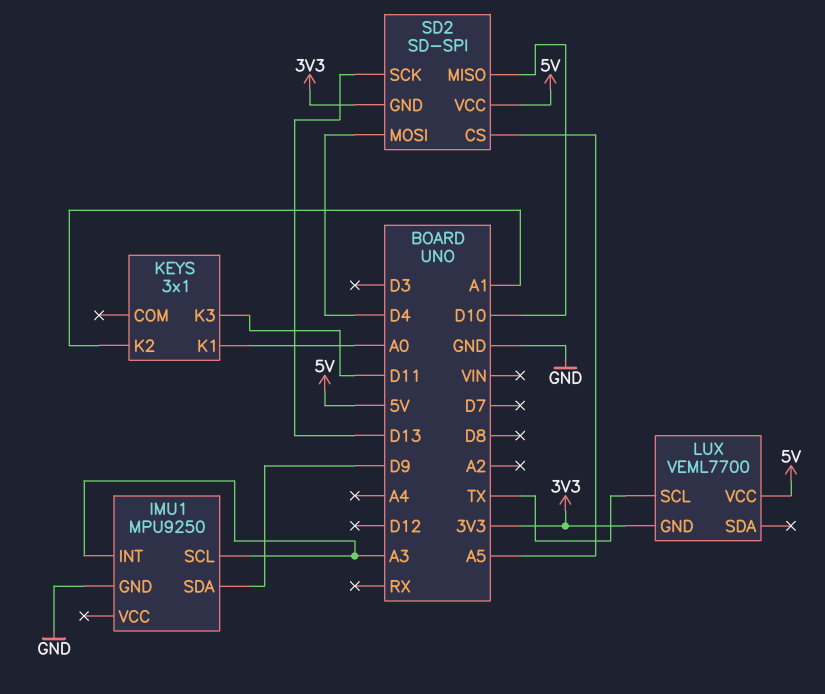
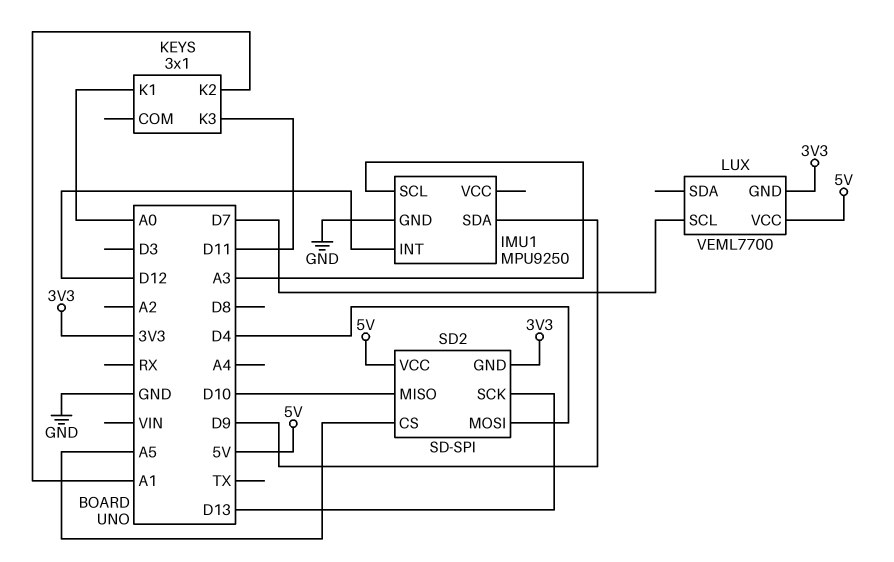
IMU1 pin INT: A3 -> D12
LUX pin SCL: TX -> D7

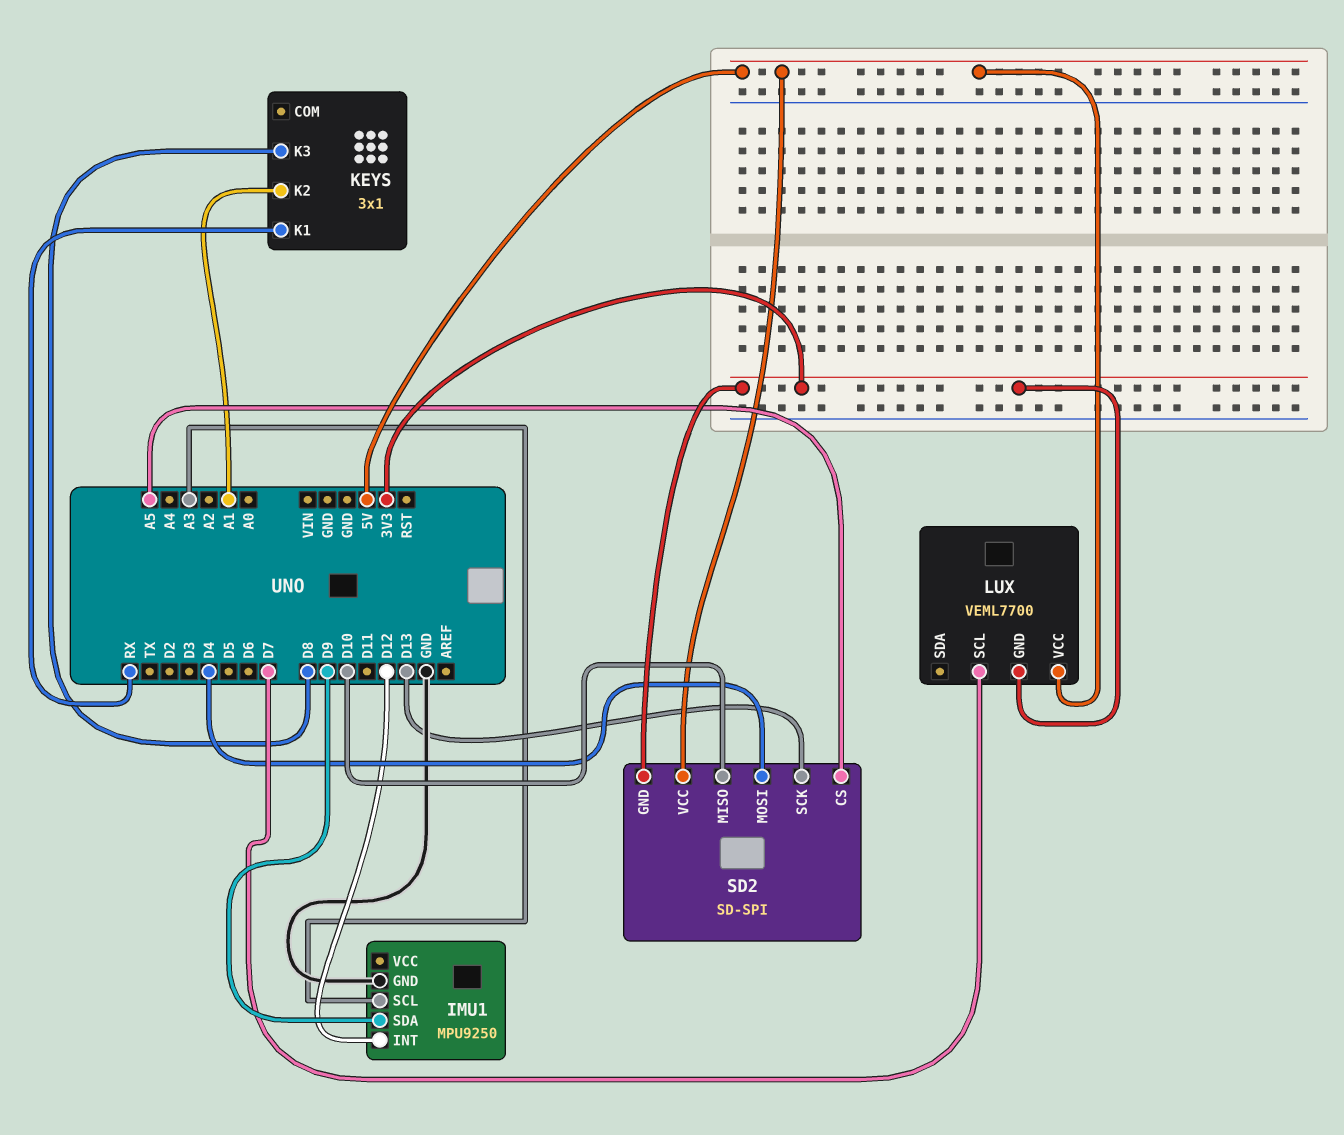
KEYS pin K1: A0 -> RX
KEYS pin K3: D11 -> D8

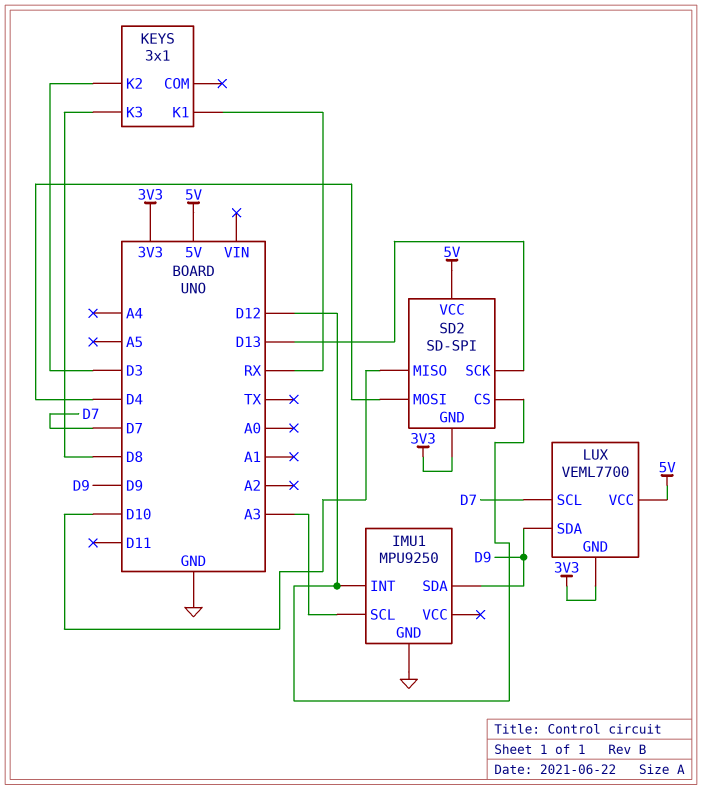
KEYS pin K2: A1 -> D3
LUX pin SDA: none -> D9
SD2 pin CS: A5 -> D12

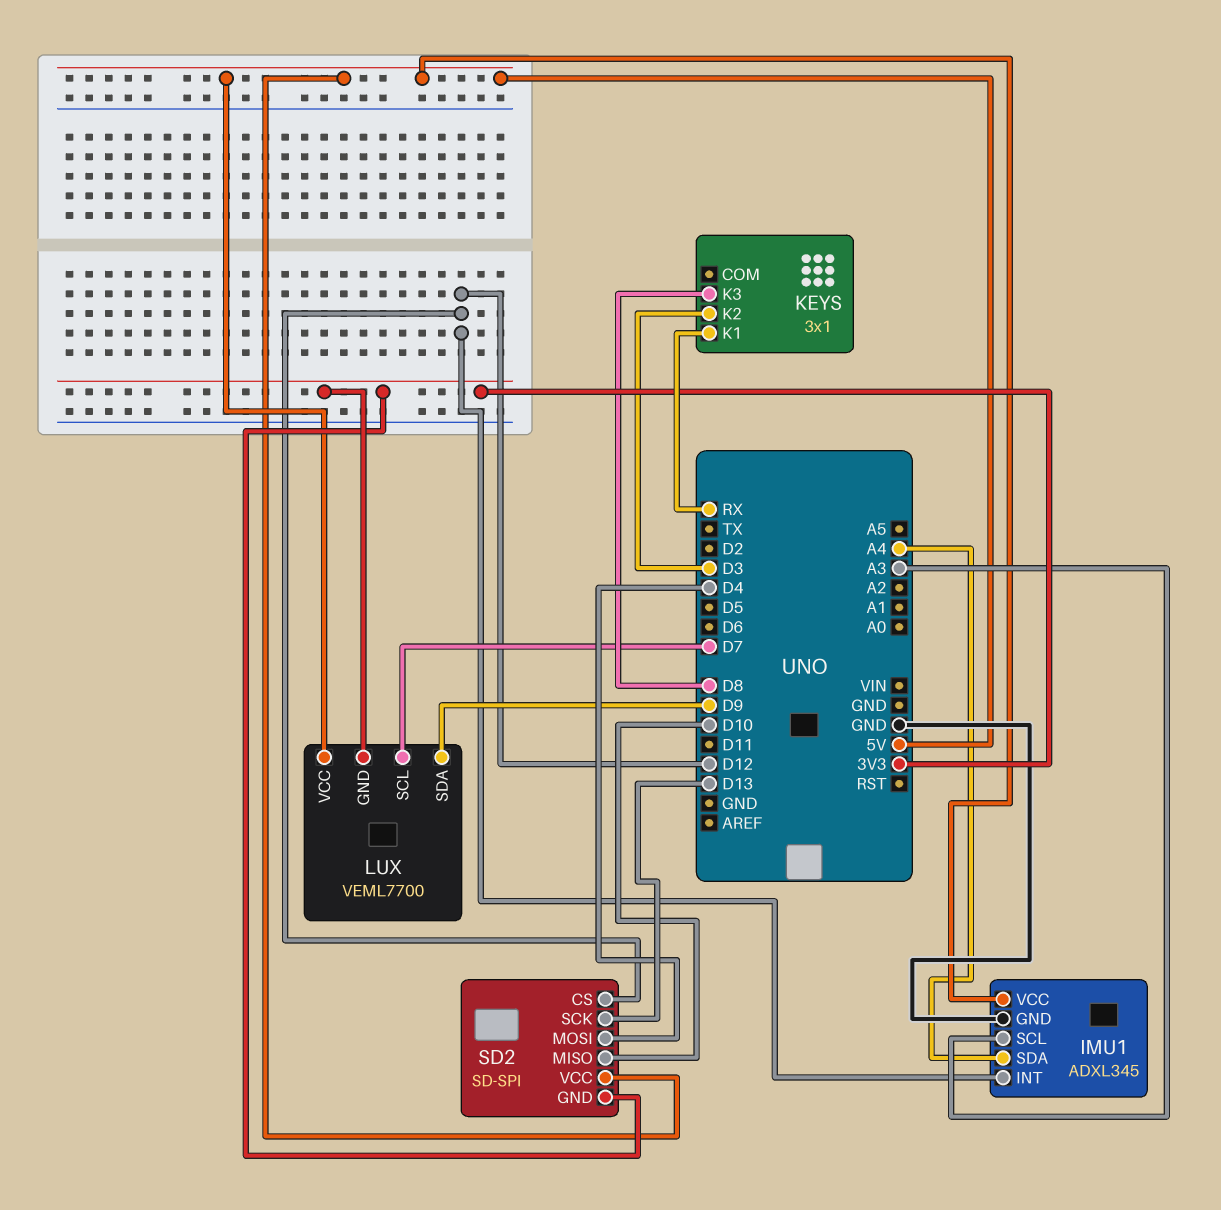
IMU1: MPU9250 -> ADXL345
IMU1 pin SDA: D9 -> A4
IMU1 pin VCC: none -> 5V

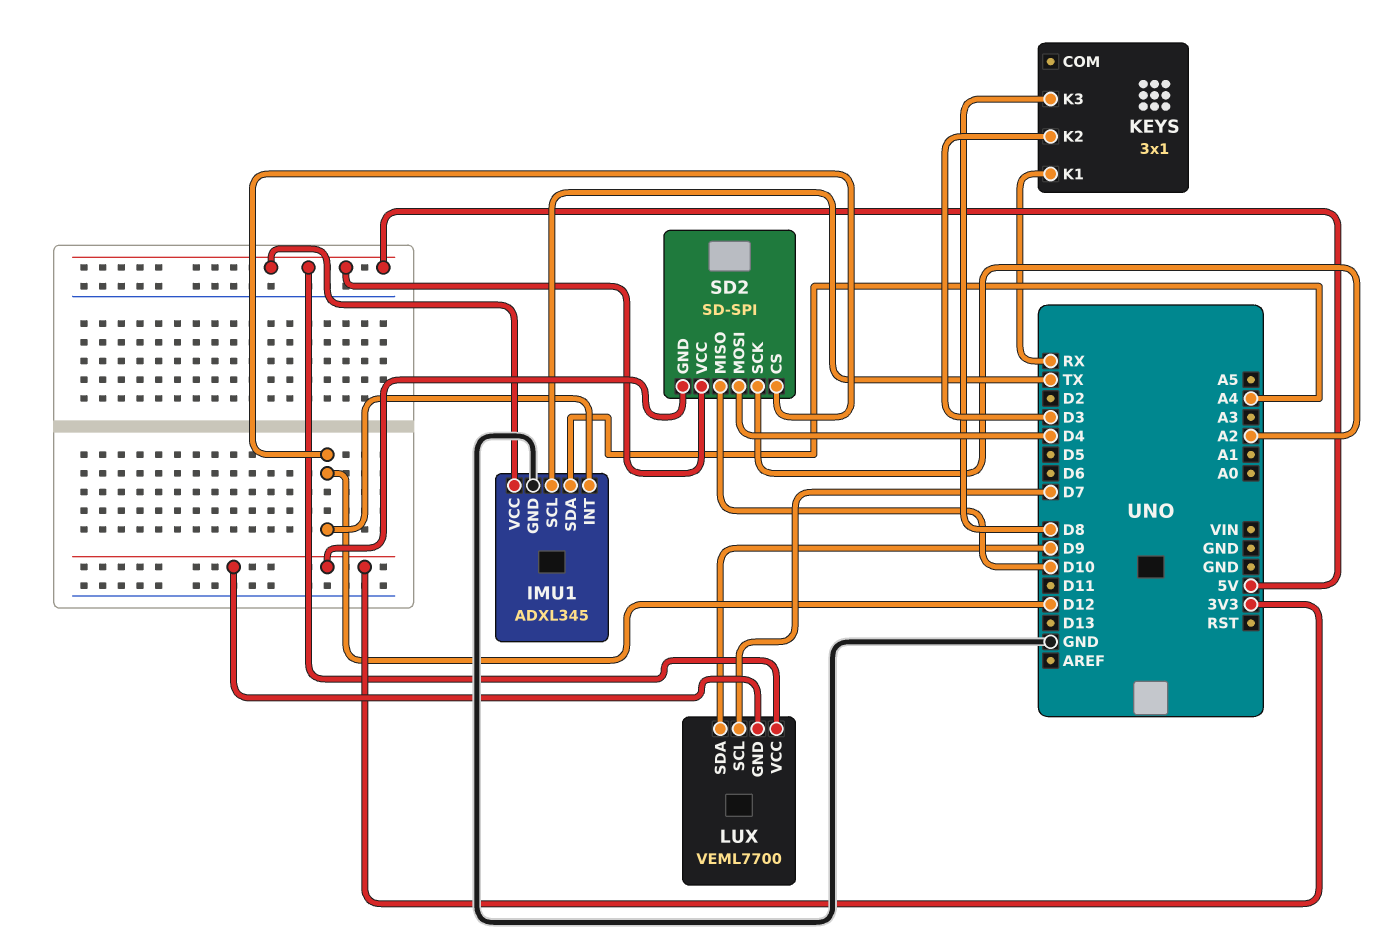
IMU1 pin SCL: A3 -> TX
SD2 pin SCK: D13 -> A2

